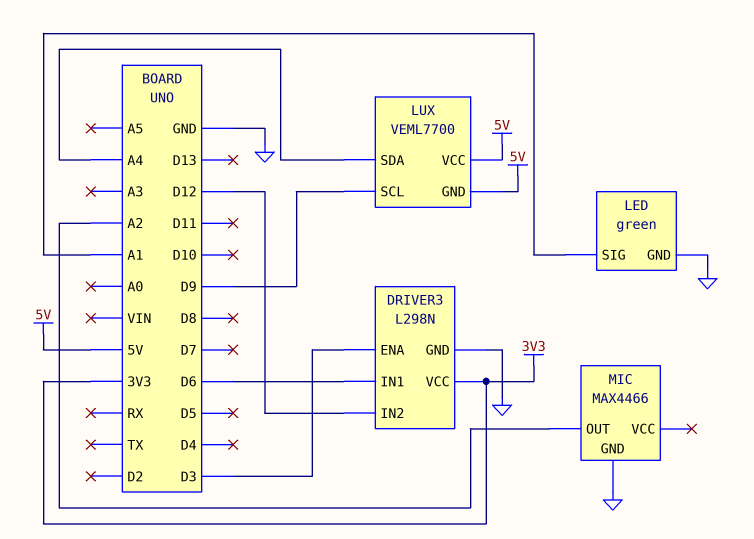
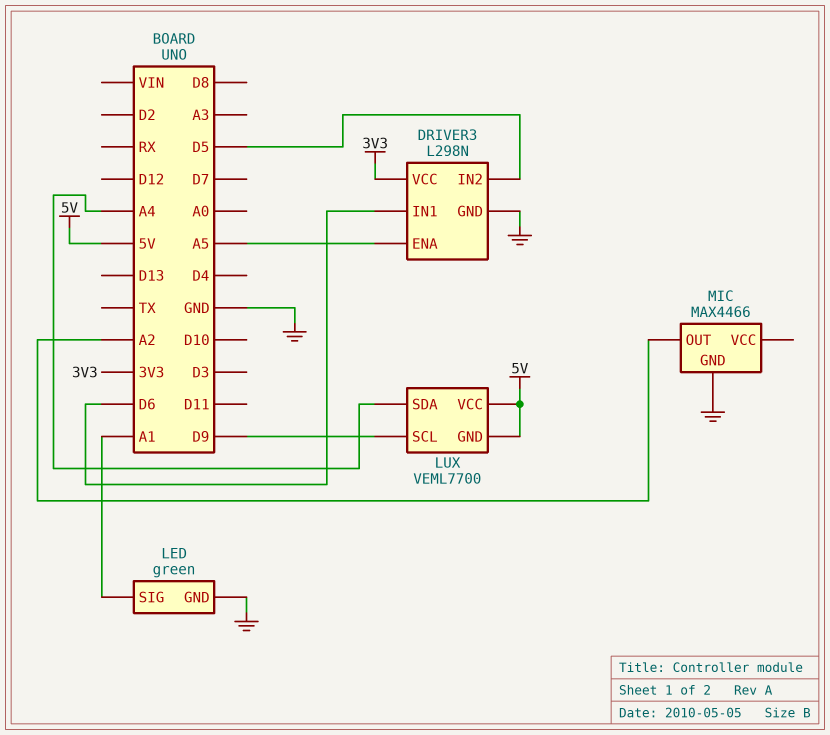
DRIVER3 pin ENA: D3 -> A5
DRIVER3 pin IN2: D12 -> D5

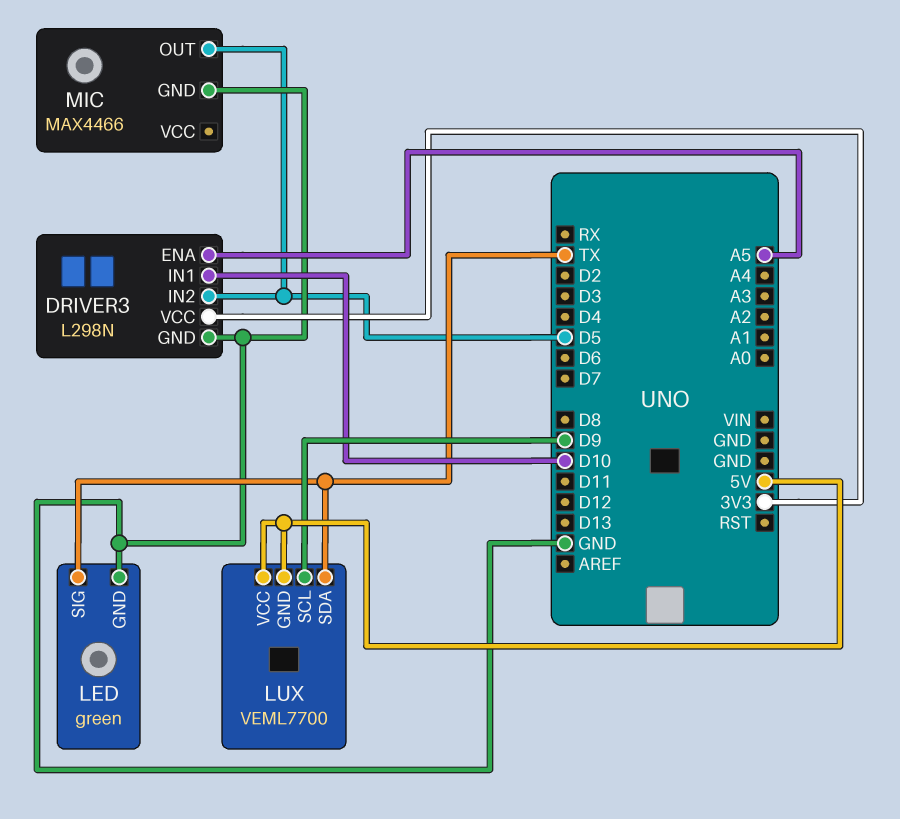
DRIVER3 pin IN1: D6 -> D10
LED pin SIG: A1 -> TX
LUX pin SDA: A4 -> TX
MIC pin OUT: A2 -> D5

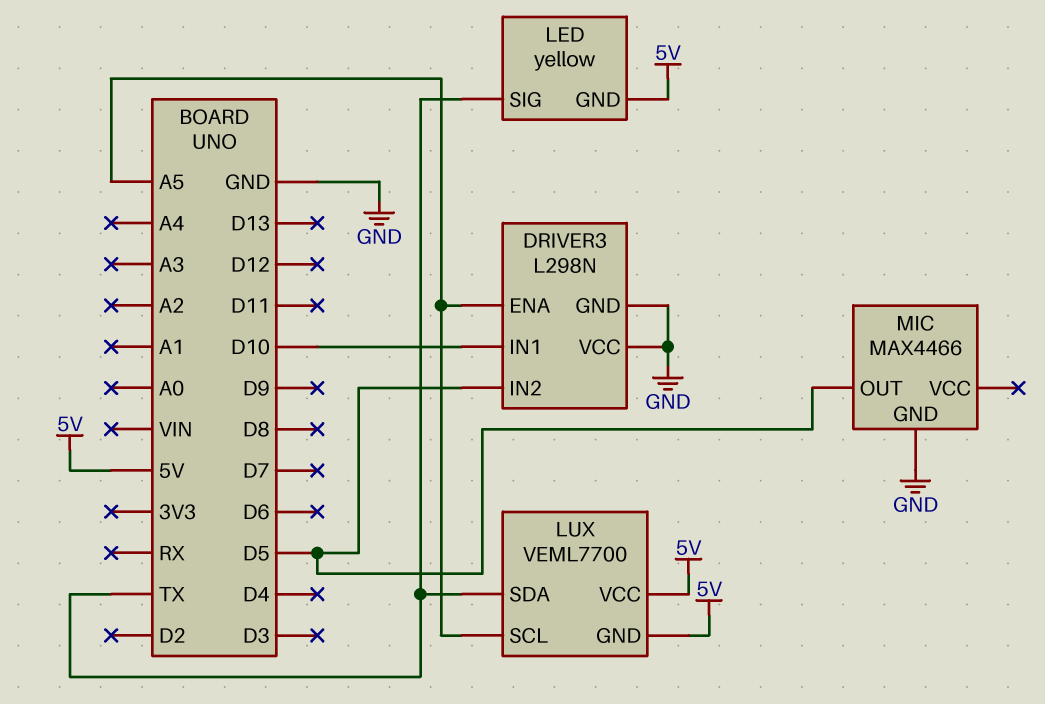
DRIVER3 pin VCC: 3V3 -> GND
LED: green -> yellow
LED pin GND: GND -> 5V
LUX pin SCL: D9 -> A5

